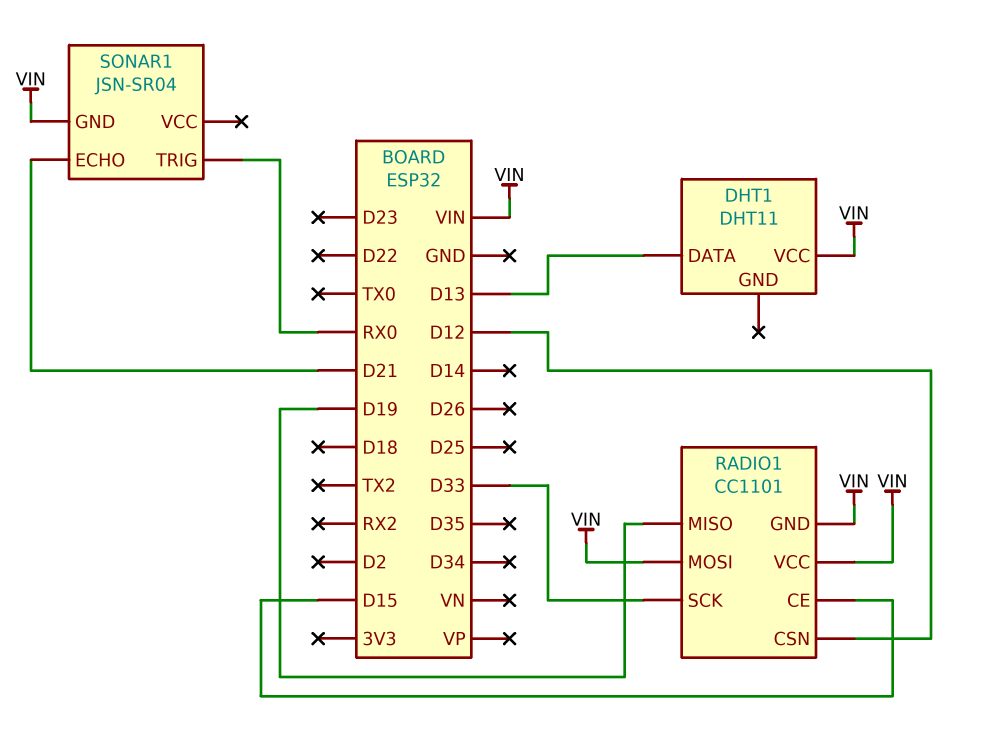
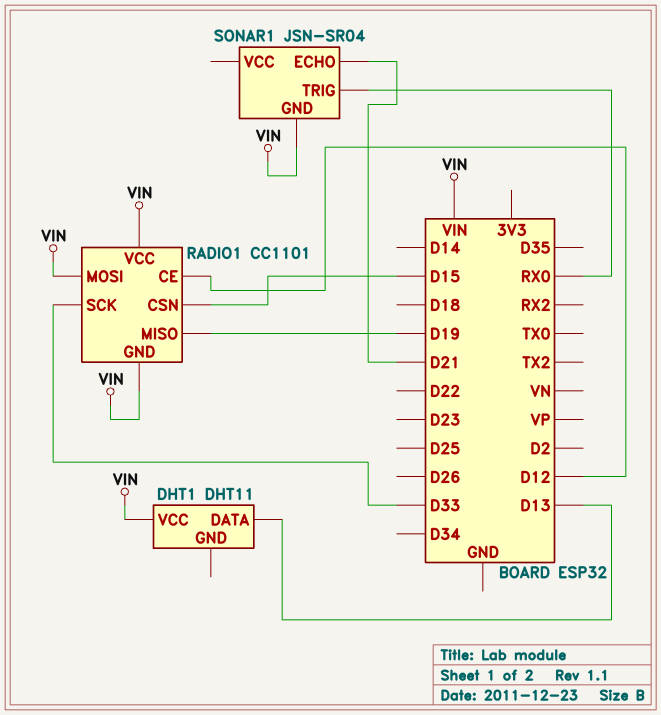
RADIO1 pin CE: D15 -> D12
RADIO1 pin CSN: D12 -> D15

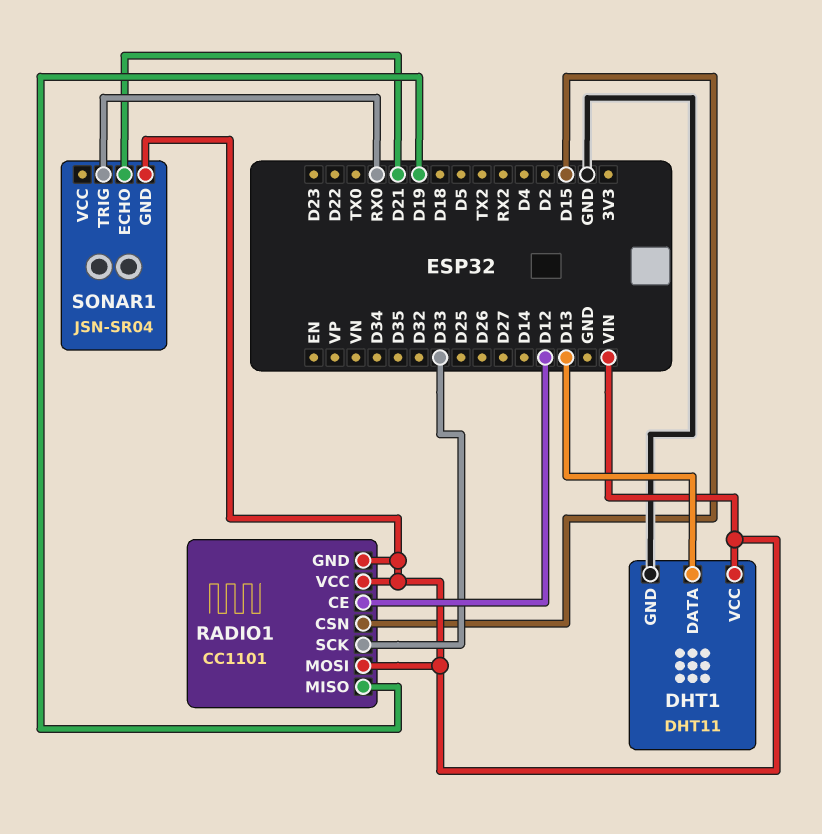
DHT1 pin GND: none -> GND

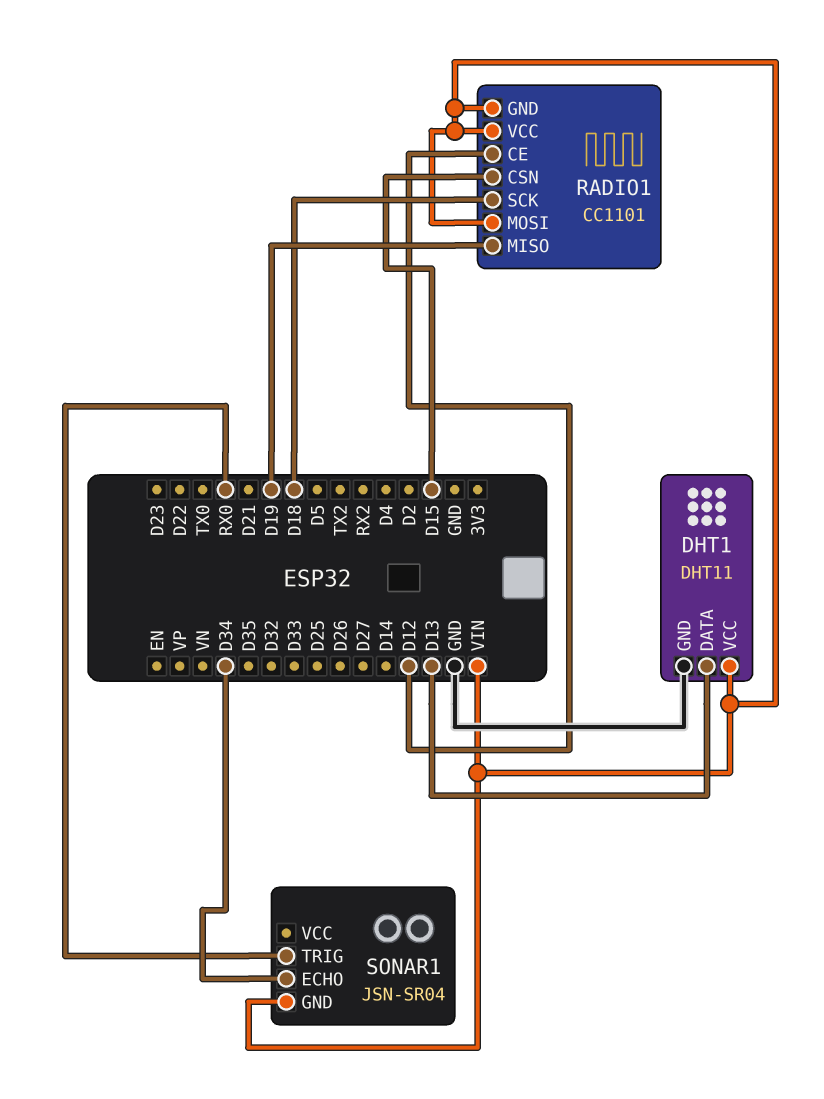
RADIO1 pin SCK: D33 -> D18
SONAR1 pin ECHO: D21 -> D34

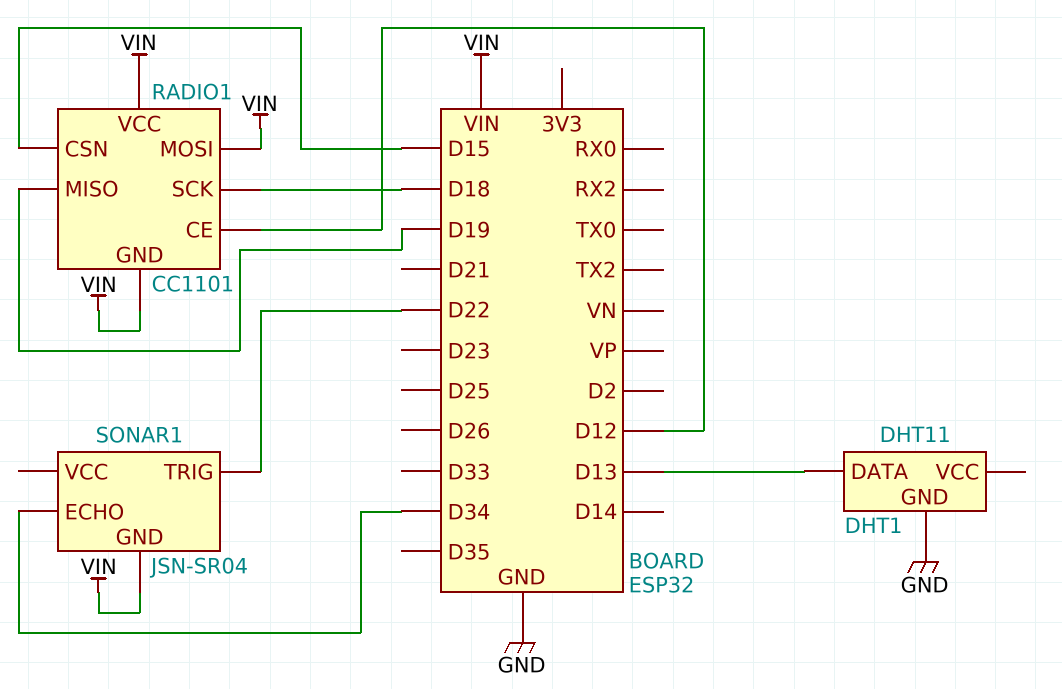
DHT1 pin VCC: VIN -> none
SONAR1 pin TRIG: RX0 -> D22

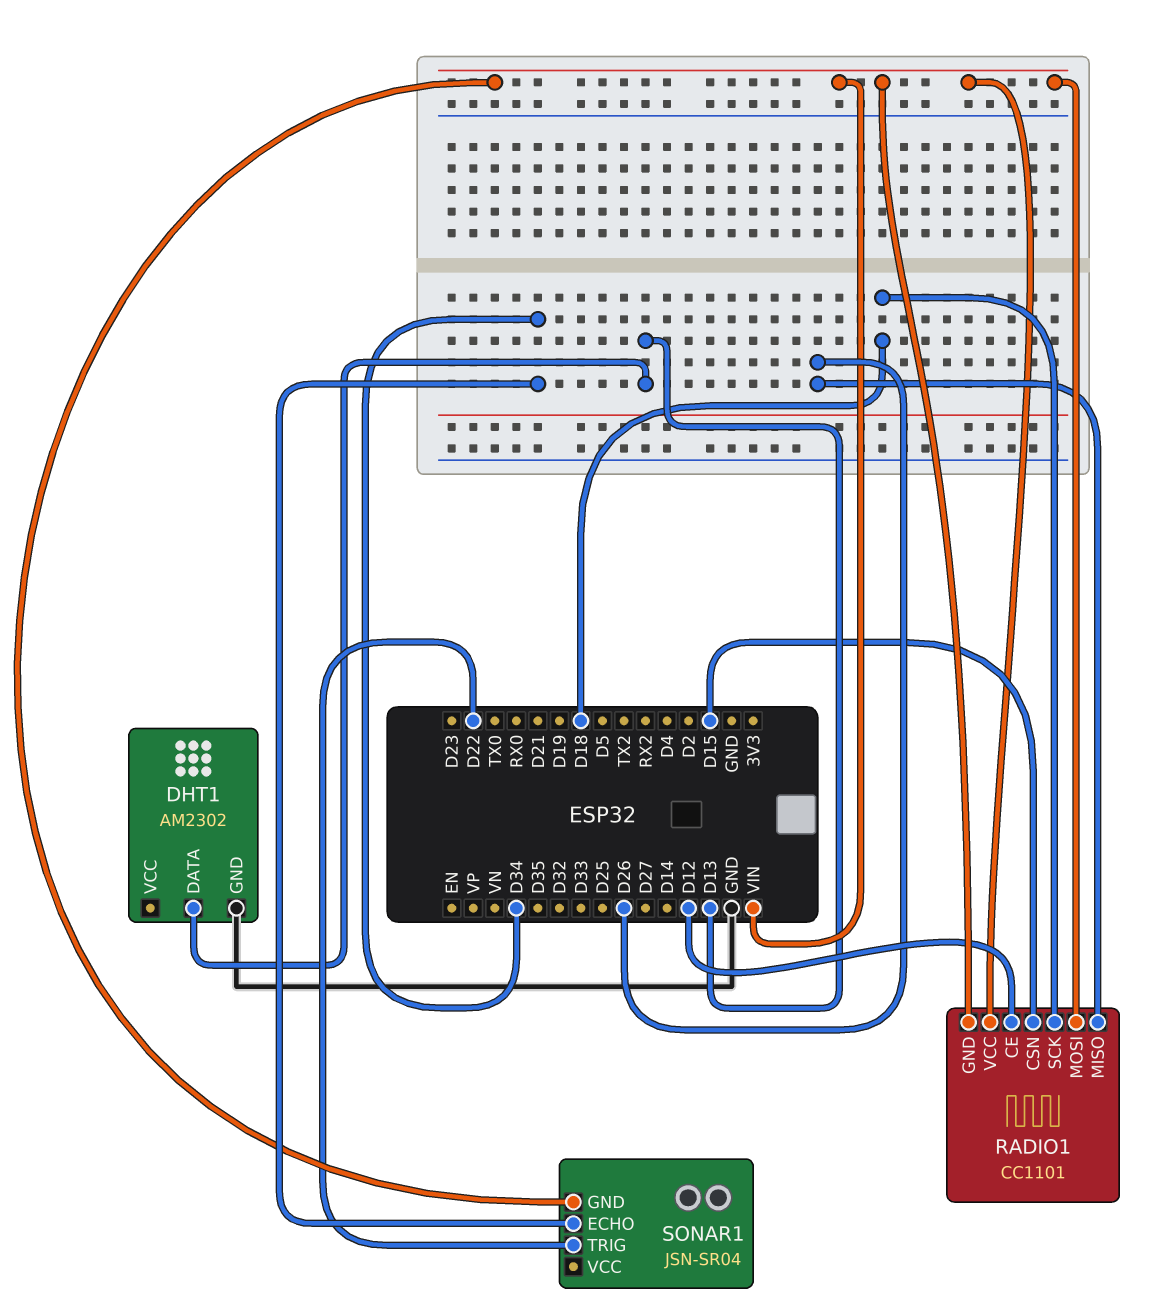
DHT1: DHT11 -> AM2302
RADIO1 pin MISO: D19 -> D26

